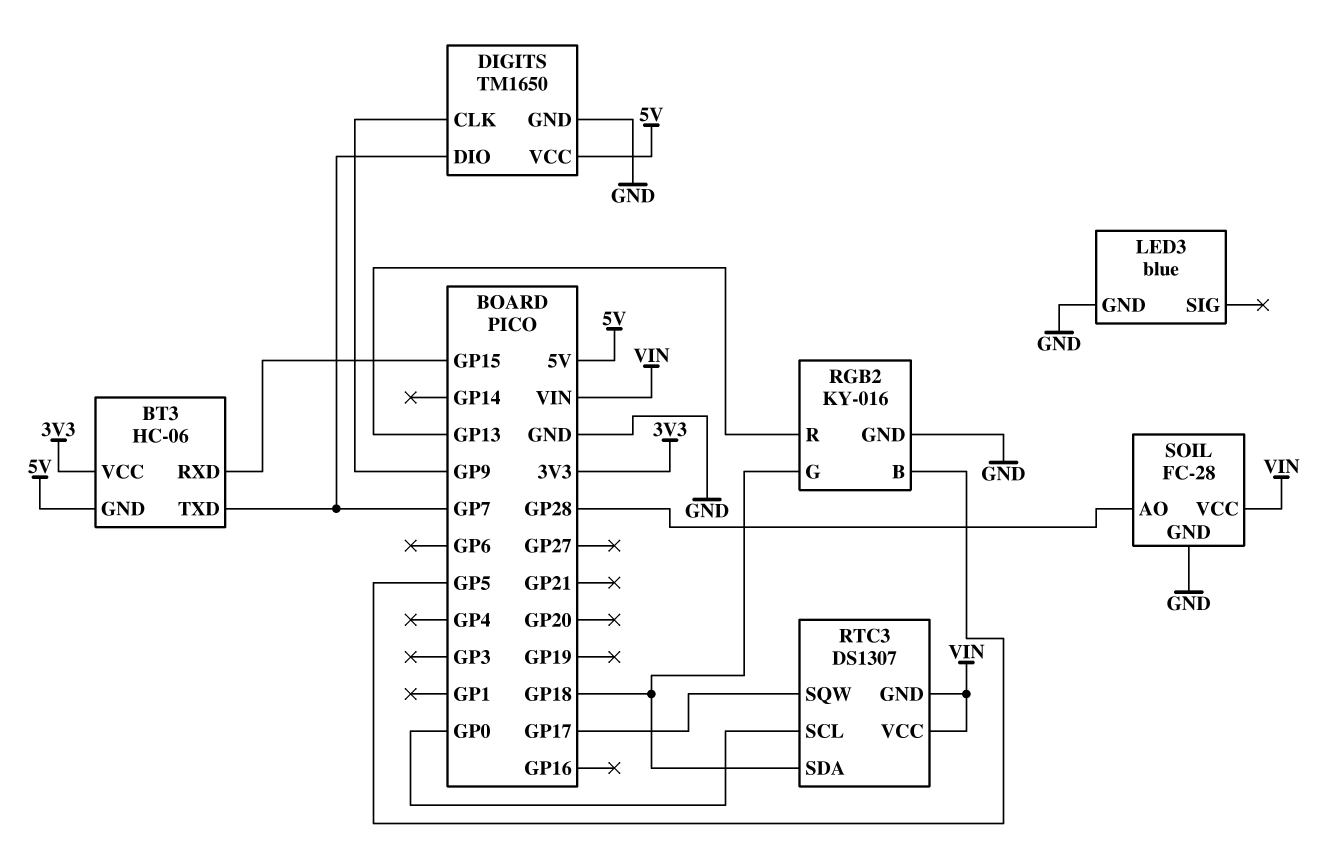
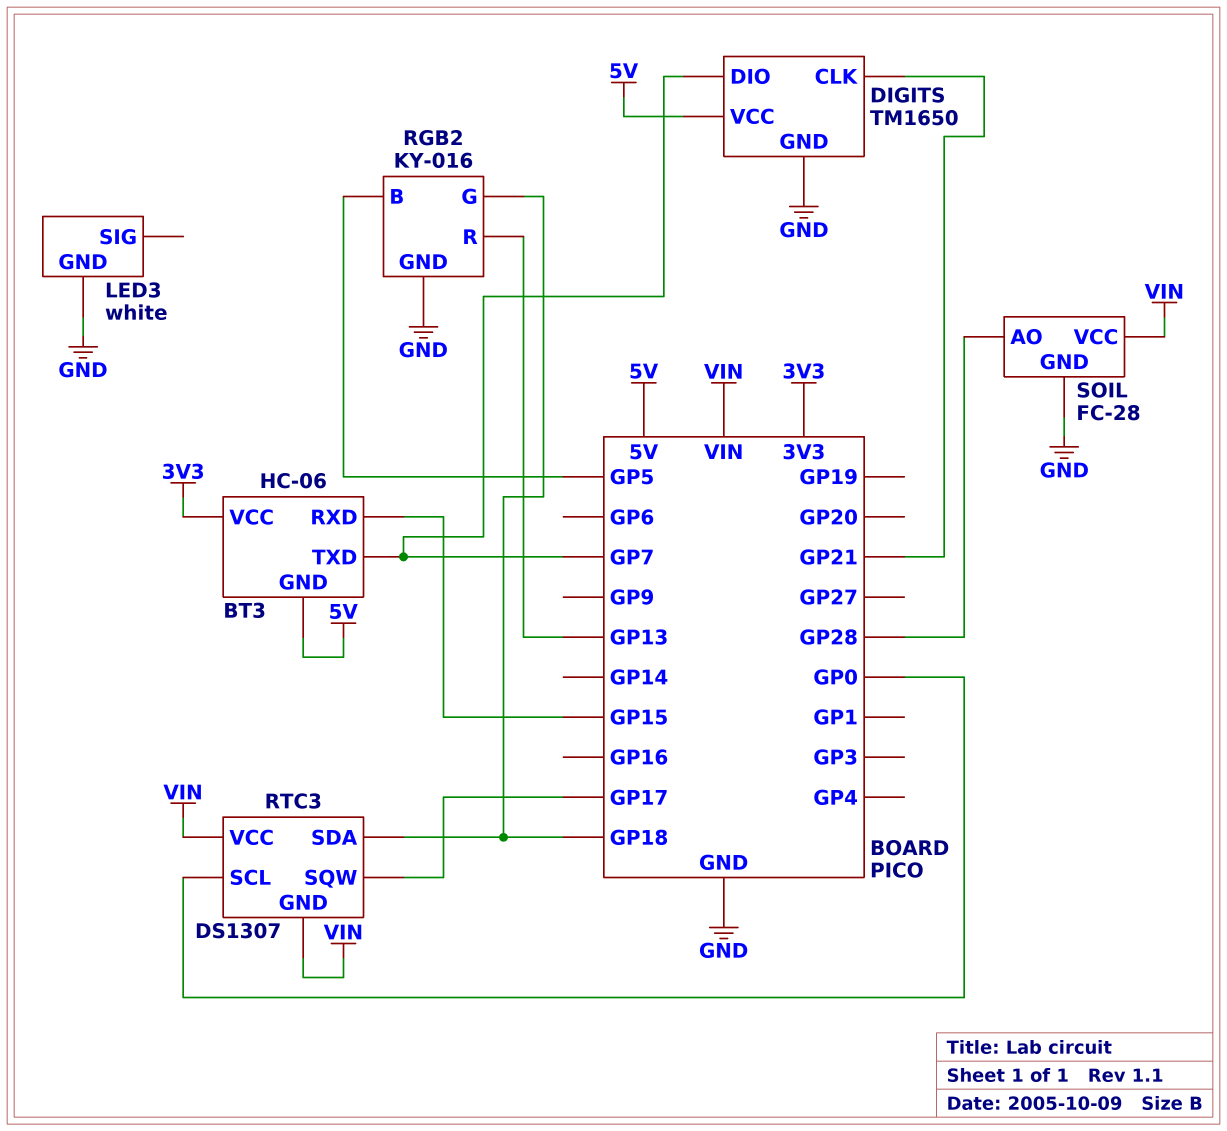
DIGITS pin CLK: GP9 -> GP21
LED3: blue -> white

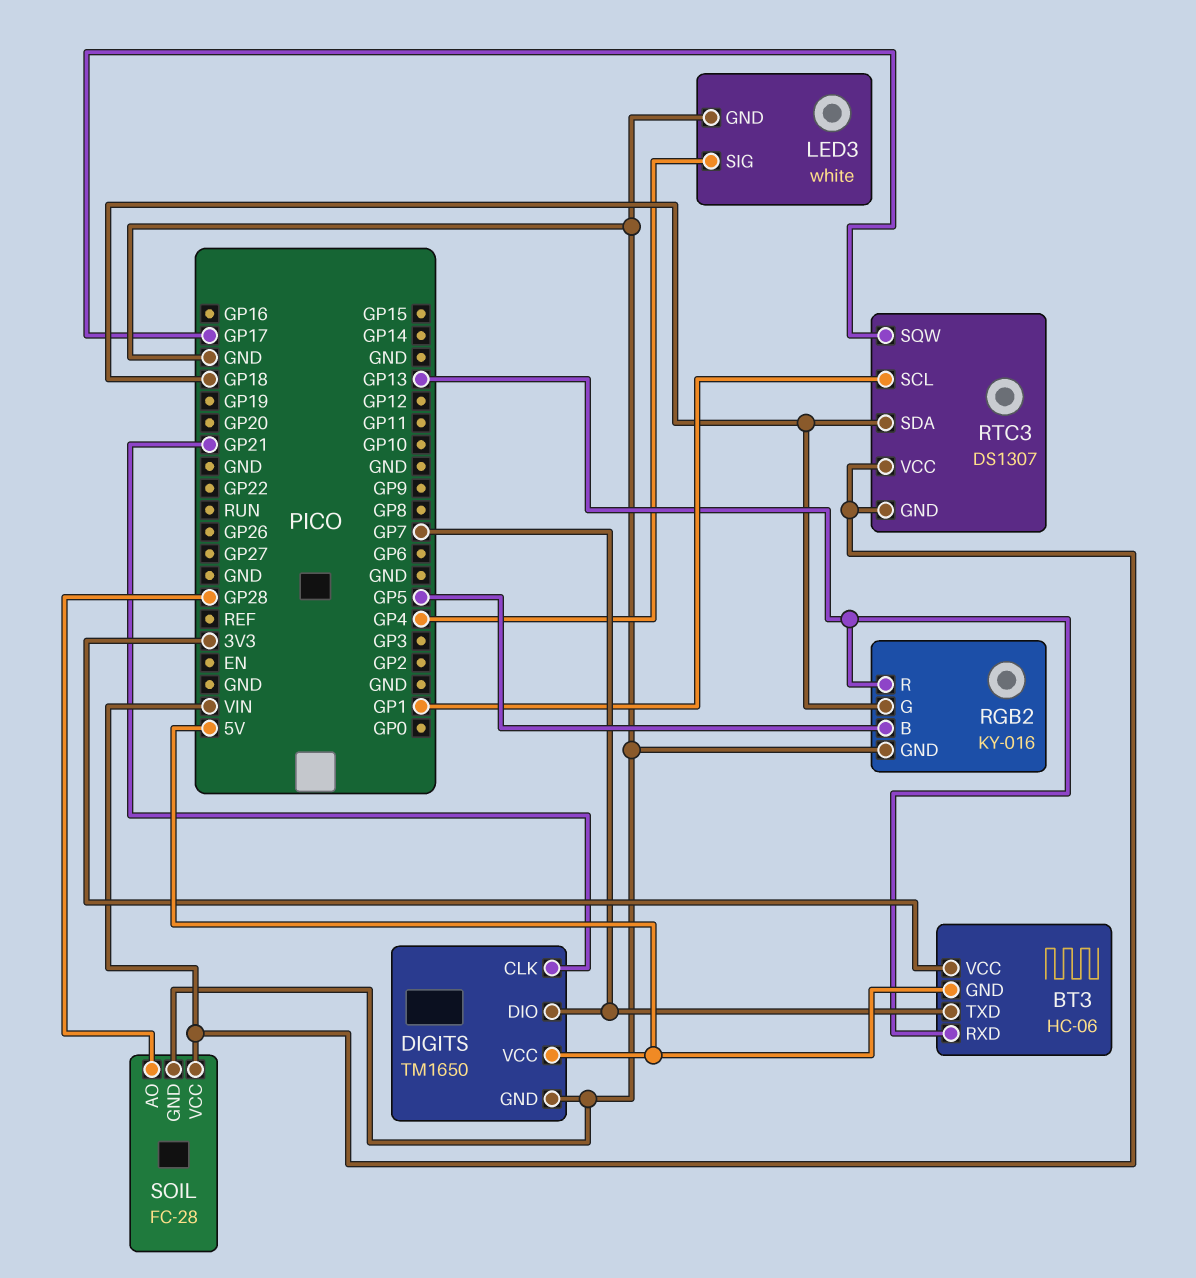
BT3 pin RXD: GP15 -> GP13
LED3 pin SIG: none -> GP4
RTC3 pin SCL: GP0 -> GP1

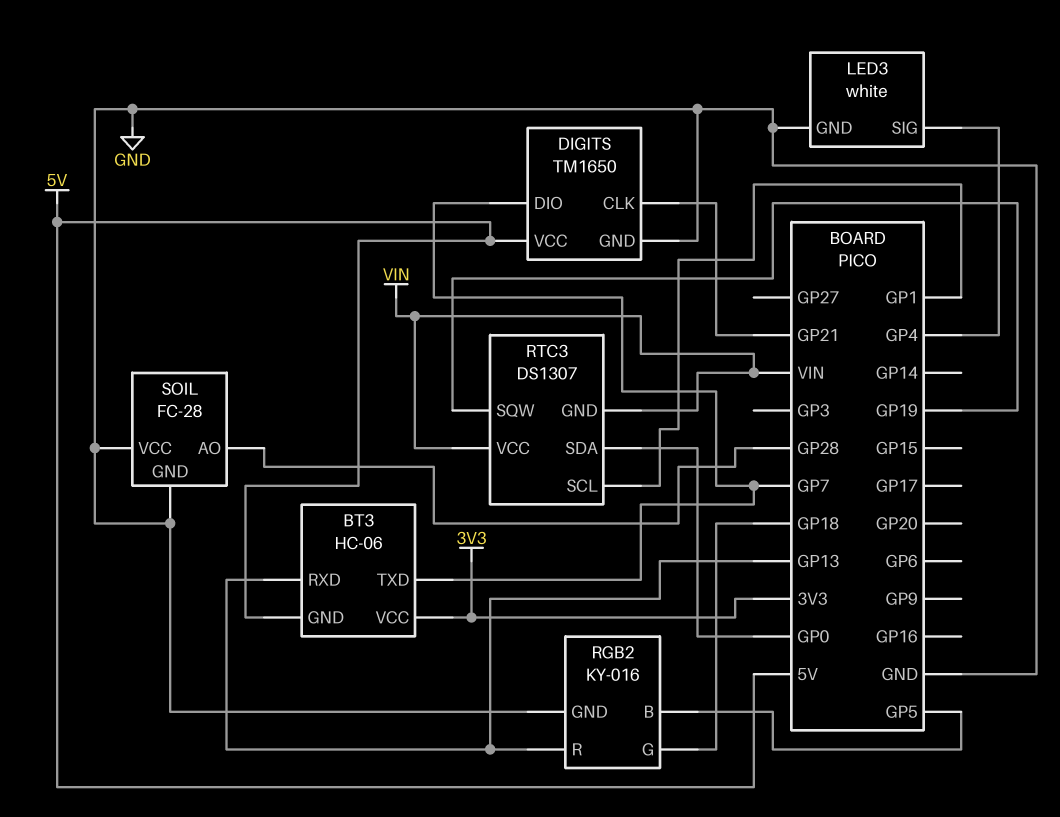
RTC3 pin SDA: GP18 -> GP0
RTC3 pin SQW: GP17 -> GP19
SOIL pin VCC: VIN -> GND

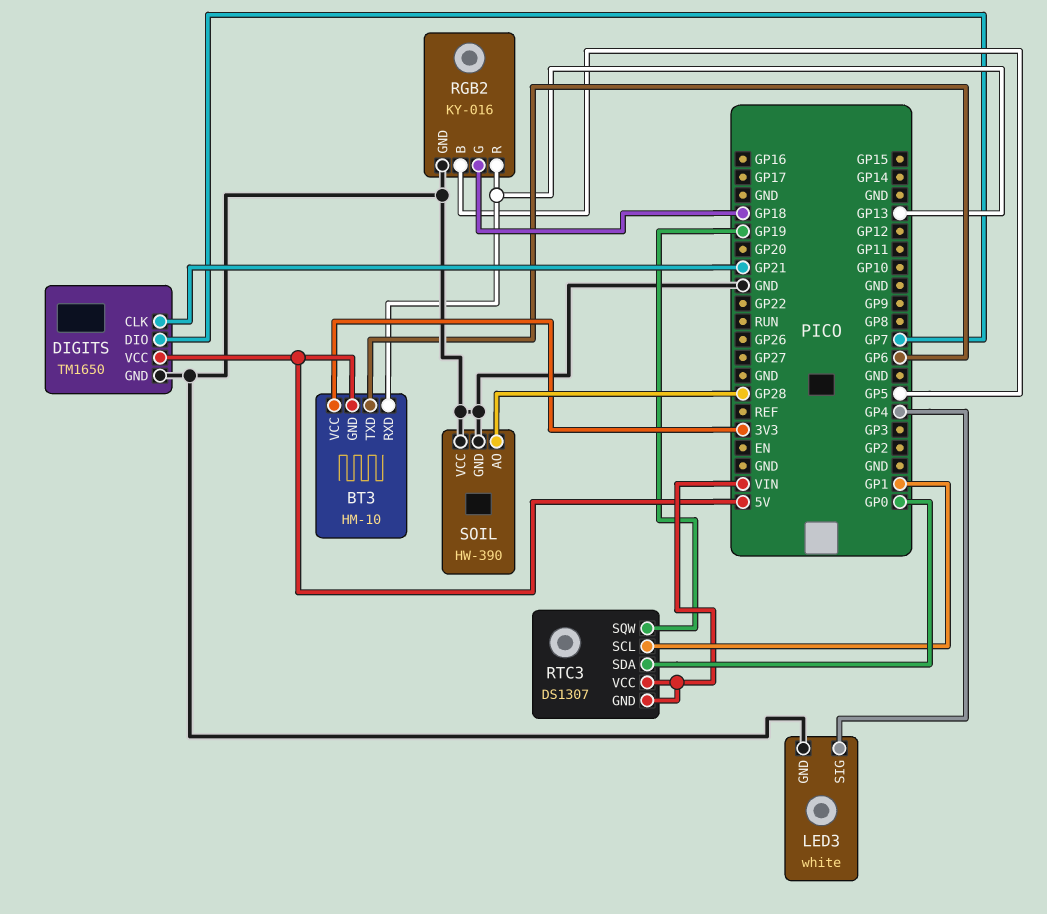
BT3: HC-06 -> HM-10
BT3 pin TXD: GP7 -> GP6
SOIL: FC-28 -> HW-390

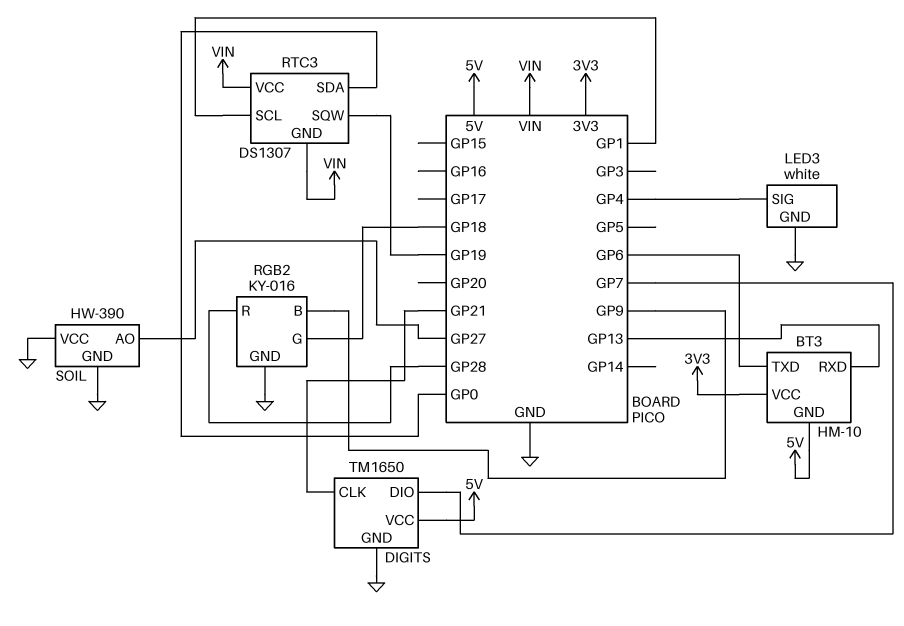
RGB2 pin B: GP5 -> GP9
RGB2 pin R: GP13 -> GP28
SOIL pin AO: GP28 -> GP27

